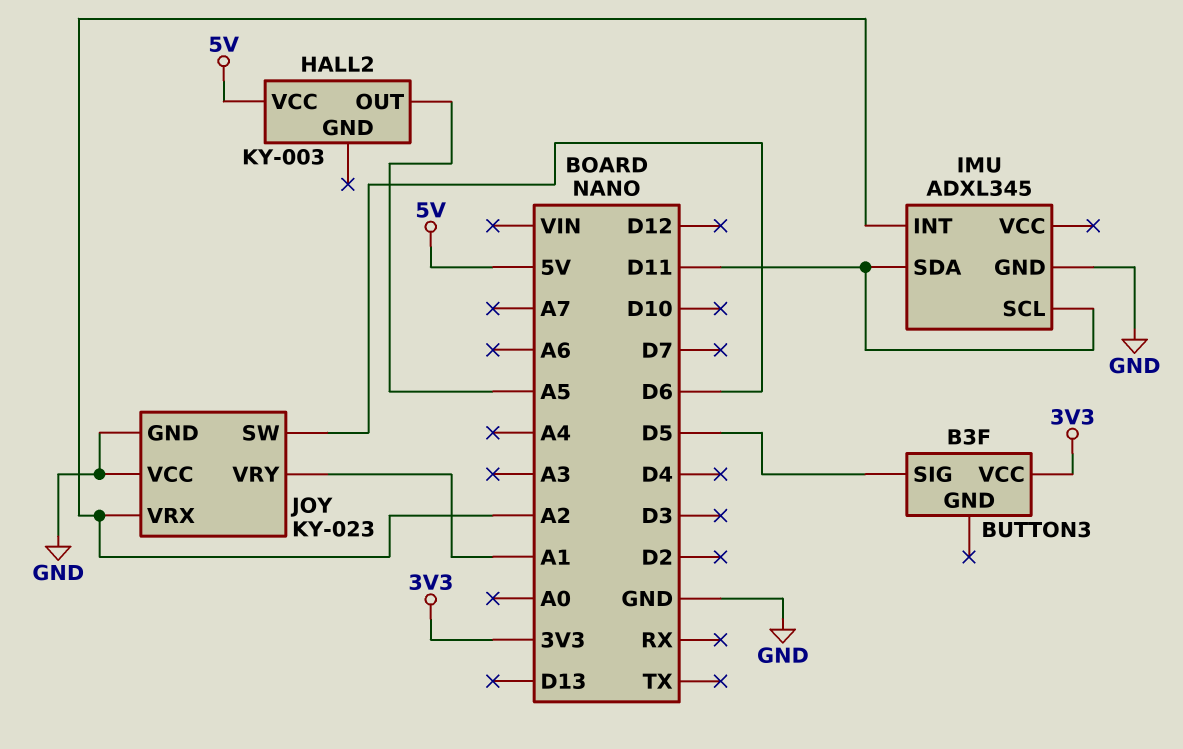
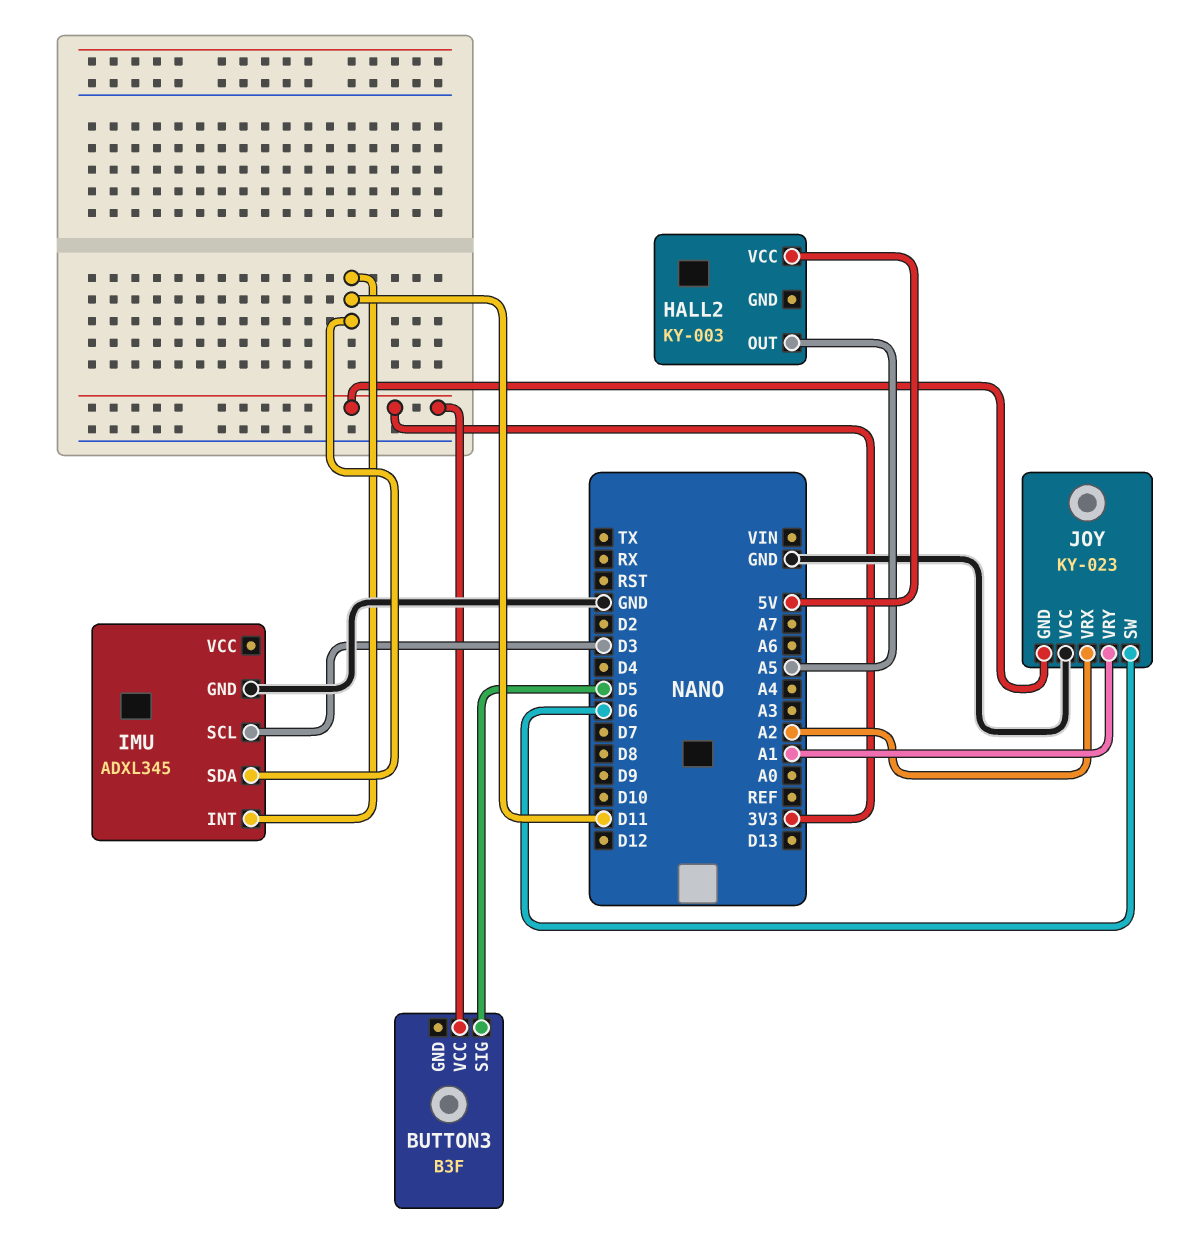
IMU pin INT: A2 -> D11
IMU pin SCL: D11 -> D3
JOY pin GND: GND -> 3V3

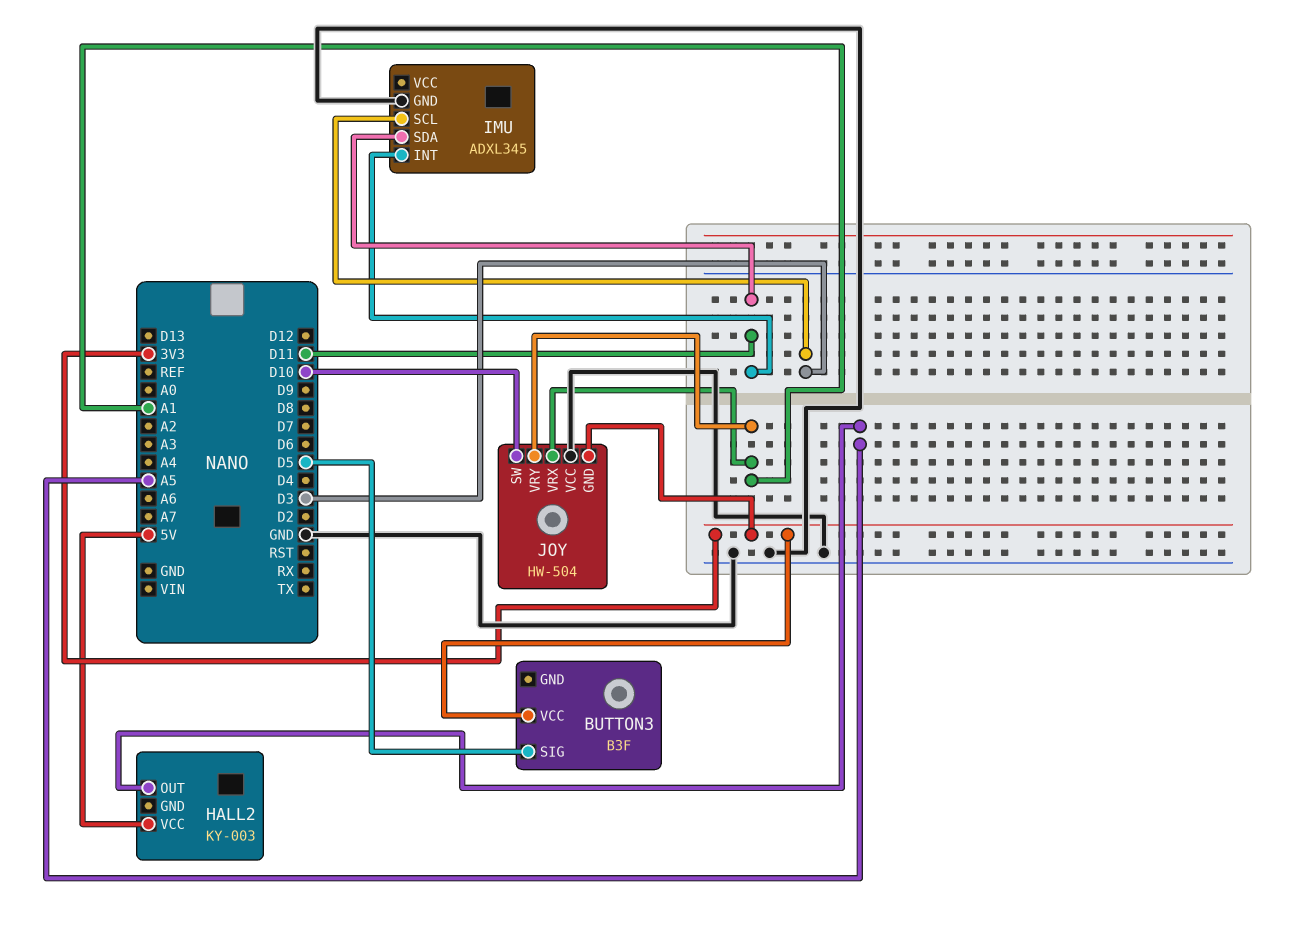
JOY: KY-023 -> HW-504
JOY pin SW: D6 -> D10
JOY pin VRX: A2 -> A1

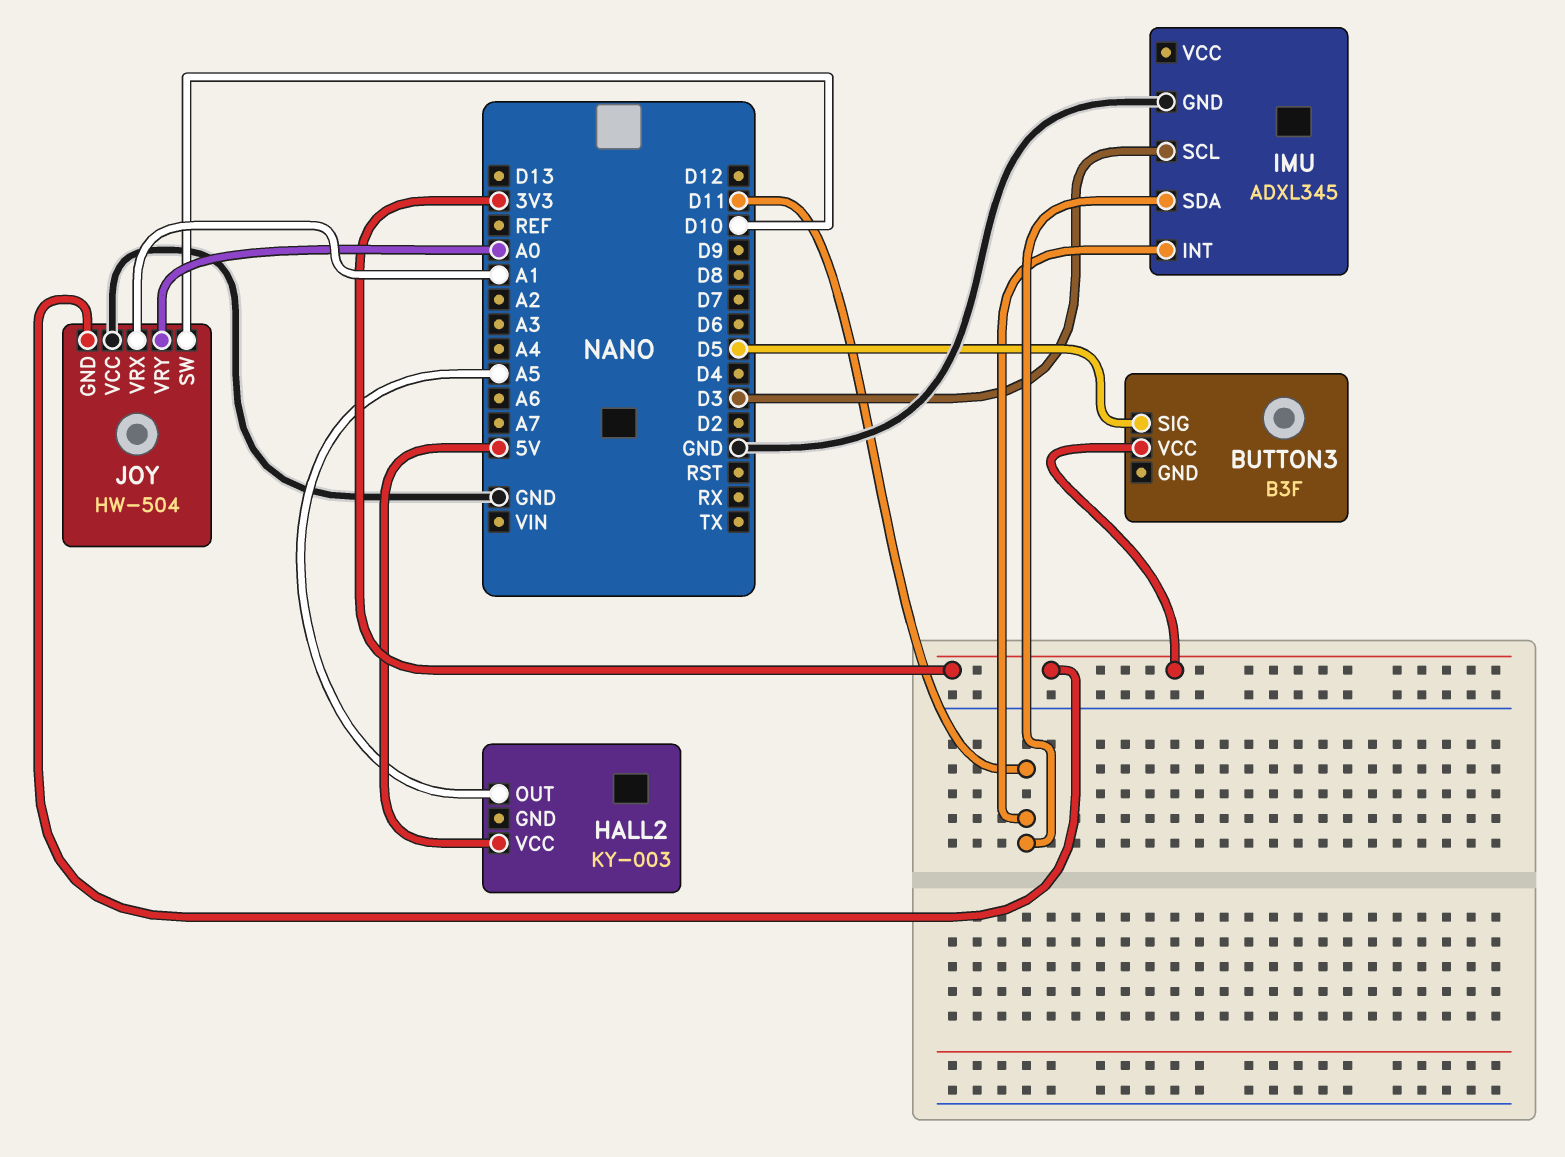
JOY pin VRY: A1 -> A0

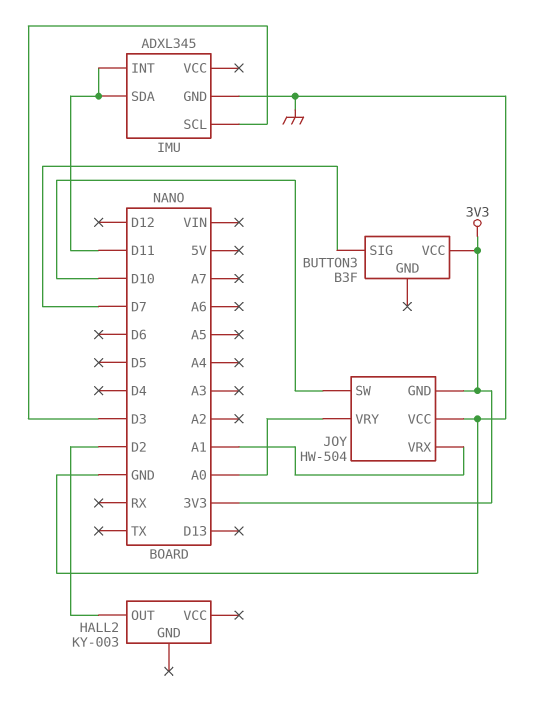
BUTTON3 pin SIG: D5 -> D7
HALL2 pin OUT: A5 -> D2
HALL2 pin VCC: 5V -> none

